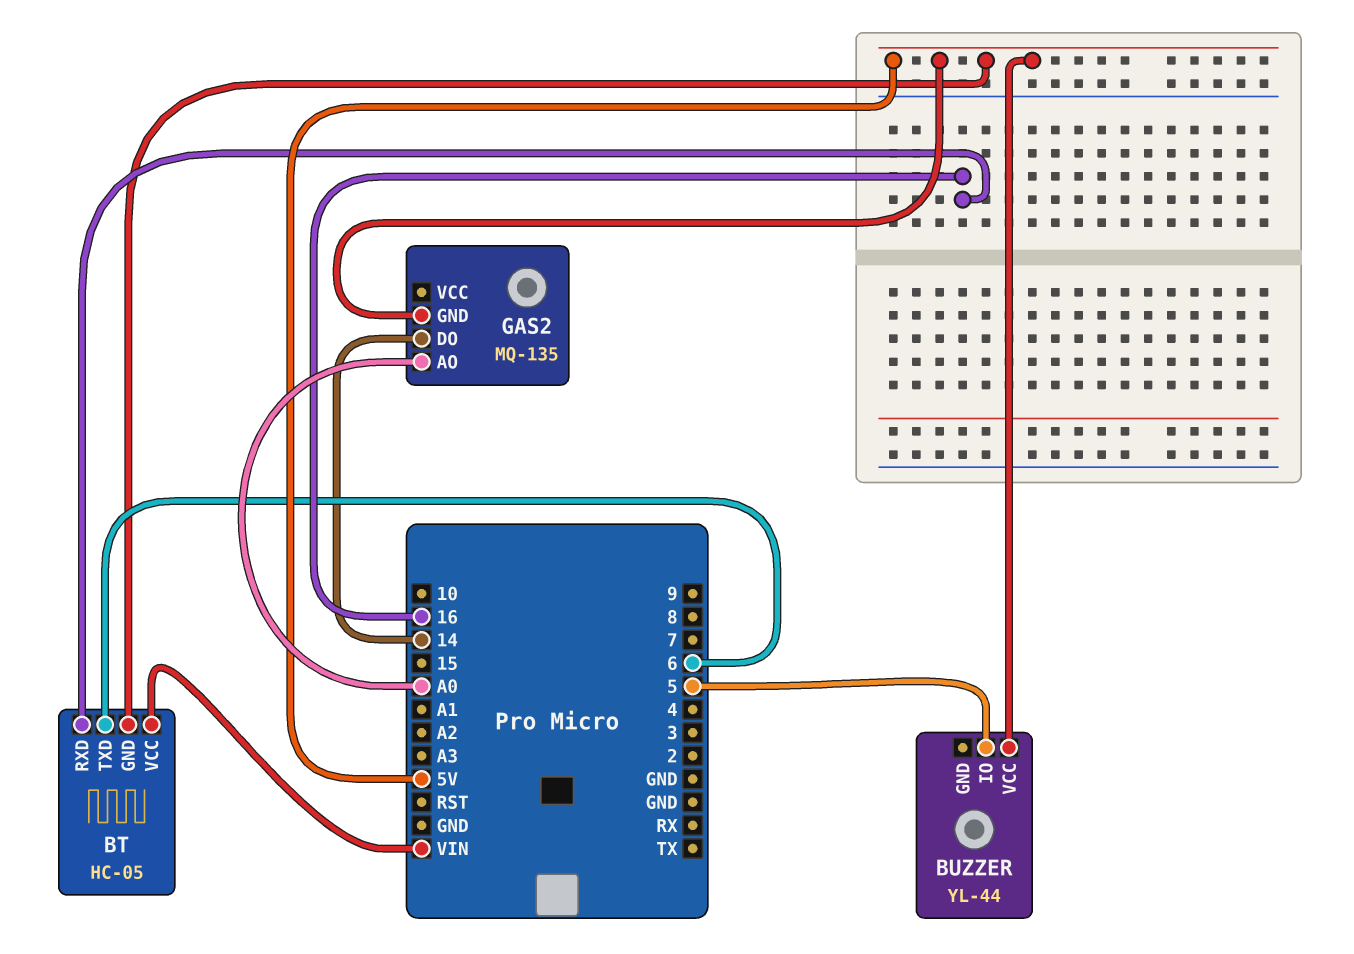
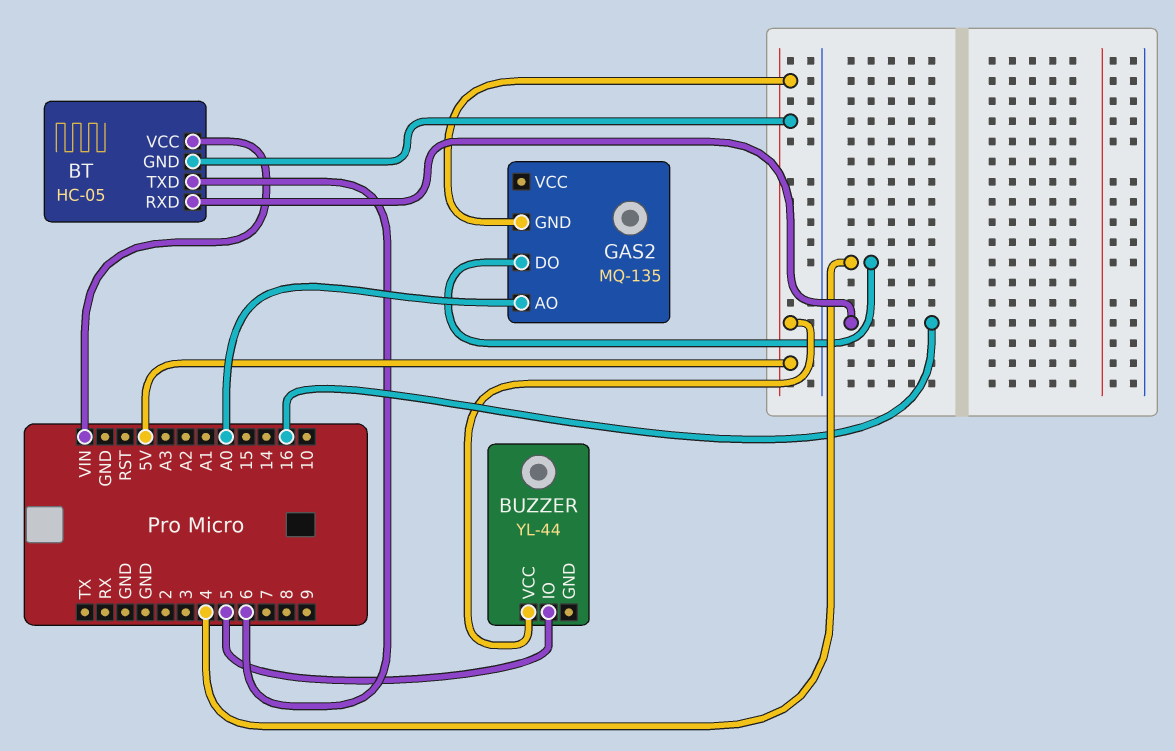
GAS2 pin DO: 14 -> 4

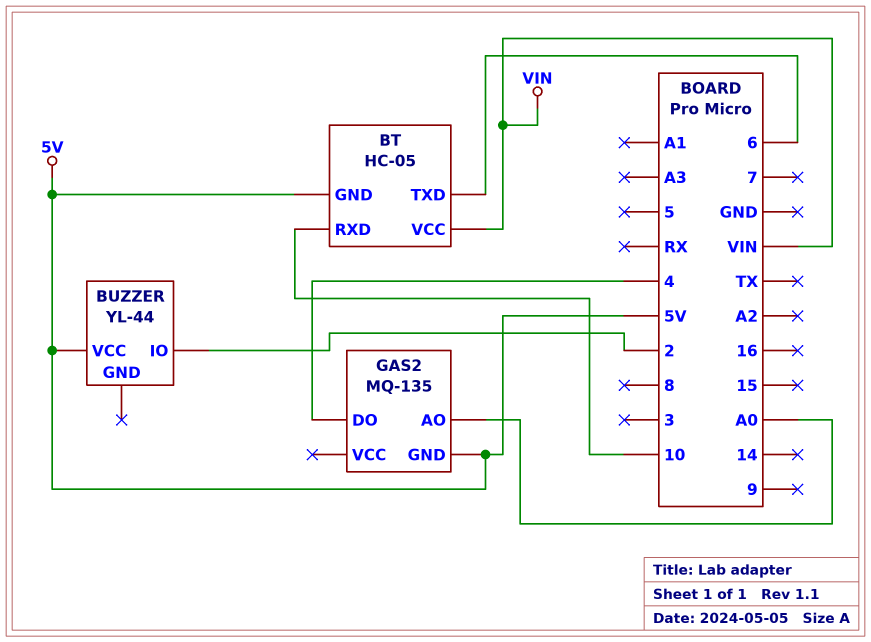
BT pin RXD: 16 -> 10
BUZZER pin IO: 5 -> 2

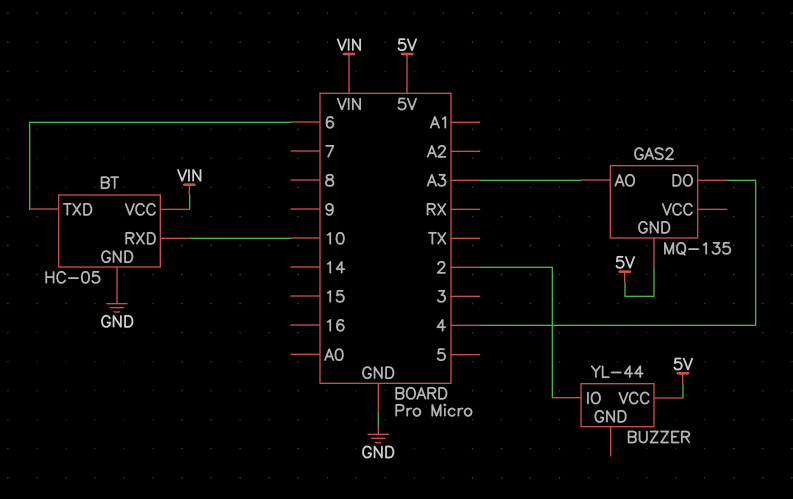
BT pin GND: 5V -> GND
GAS2 pin AO: A0 -> A3

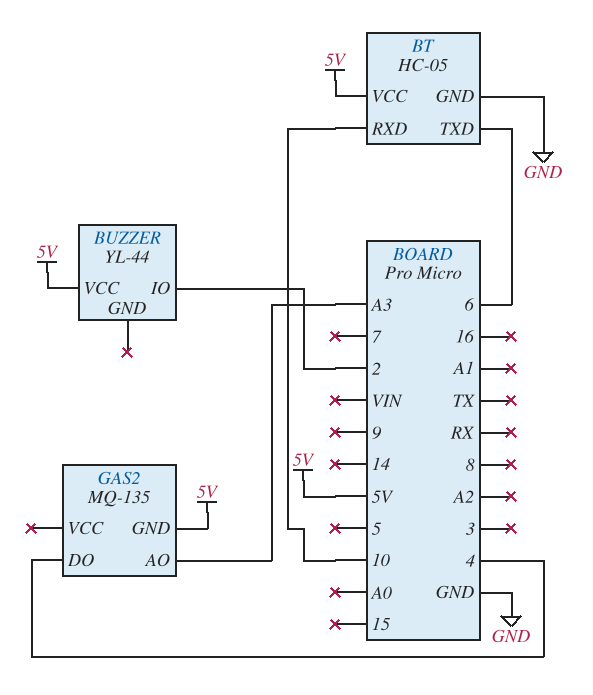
BT pin VCC: VIN -> 5V

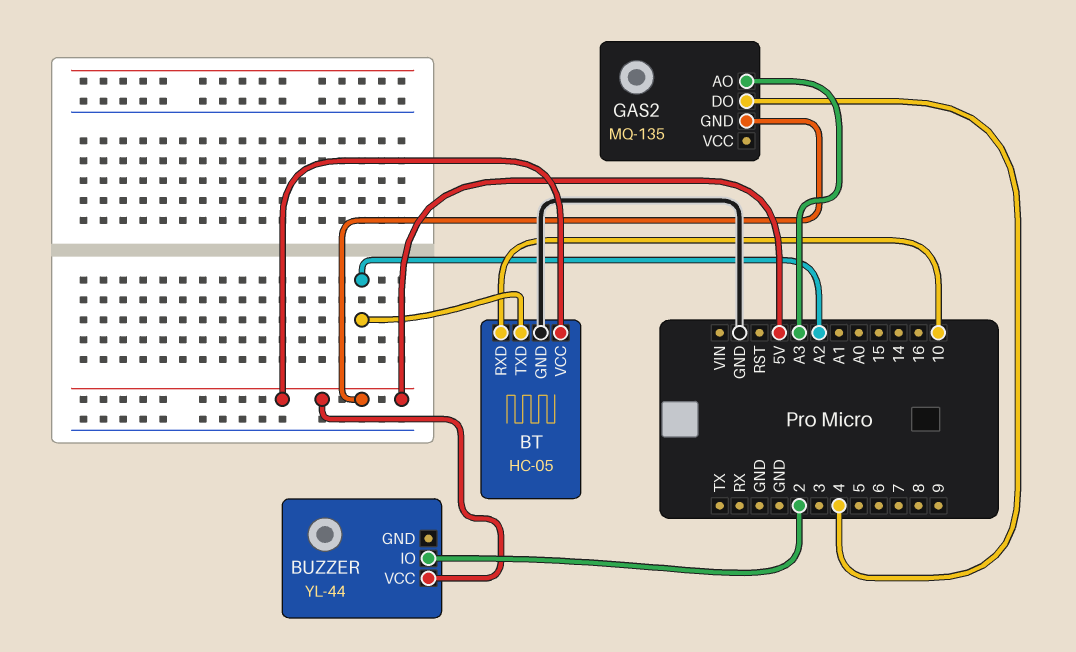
BT pin TXD: 6 -> A2

